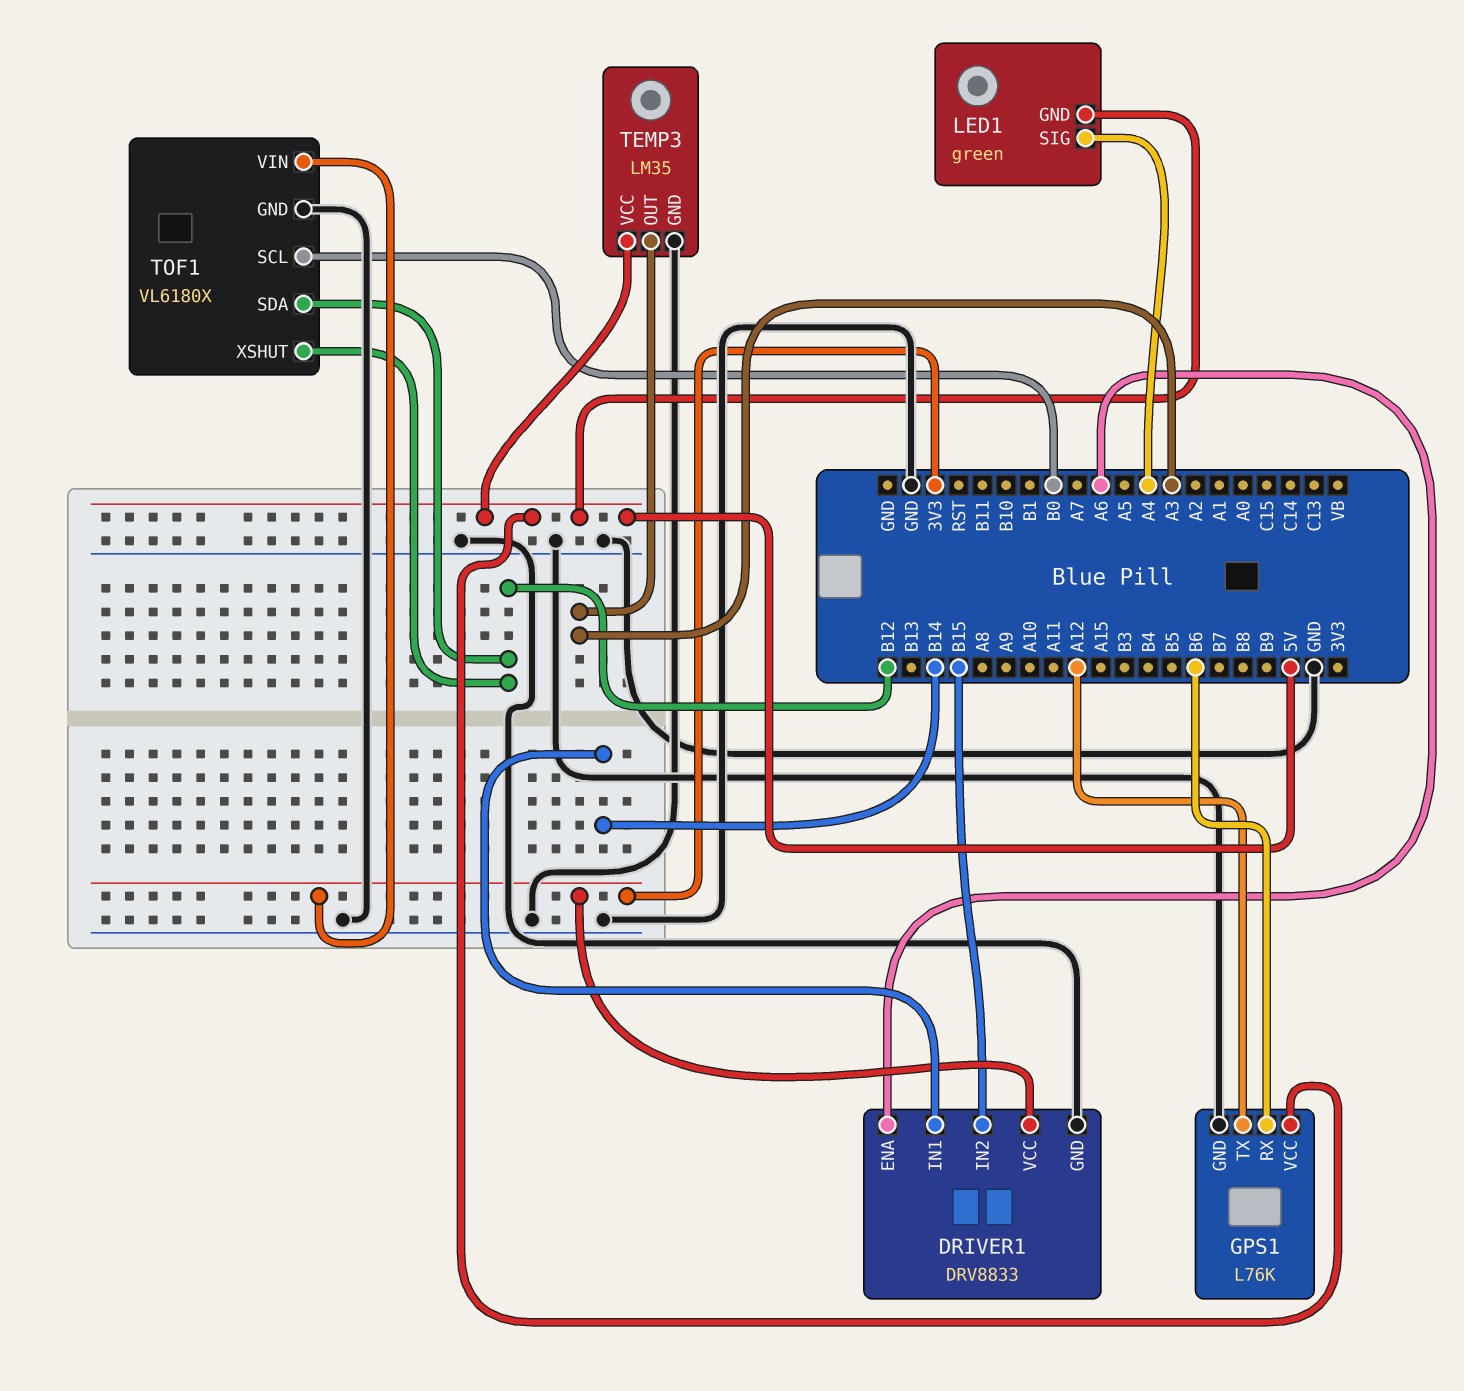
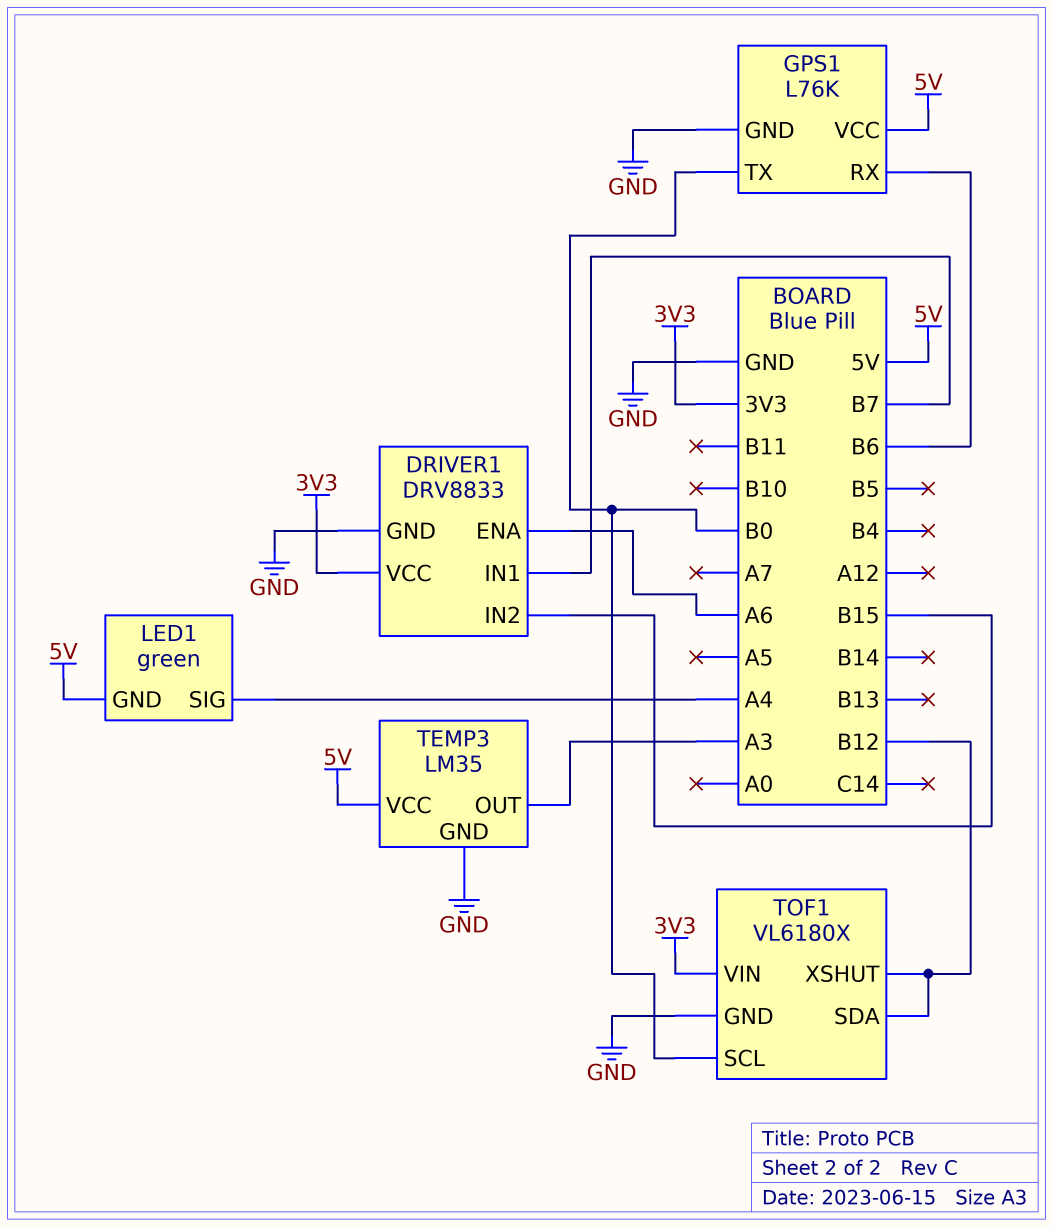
DRIVER1 pin IN1: B14 -> B7
GPS1 pin TX: A12 -> B0

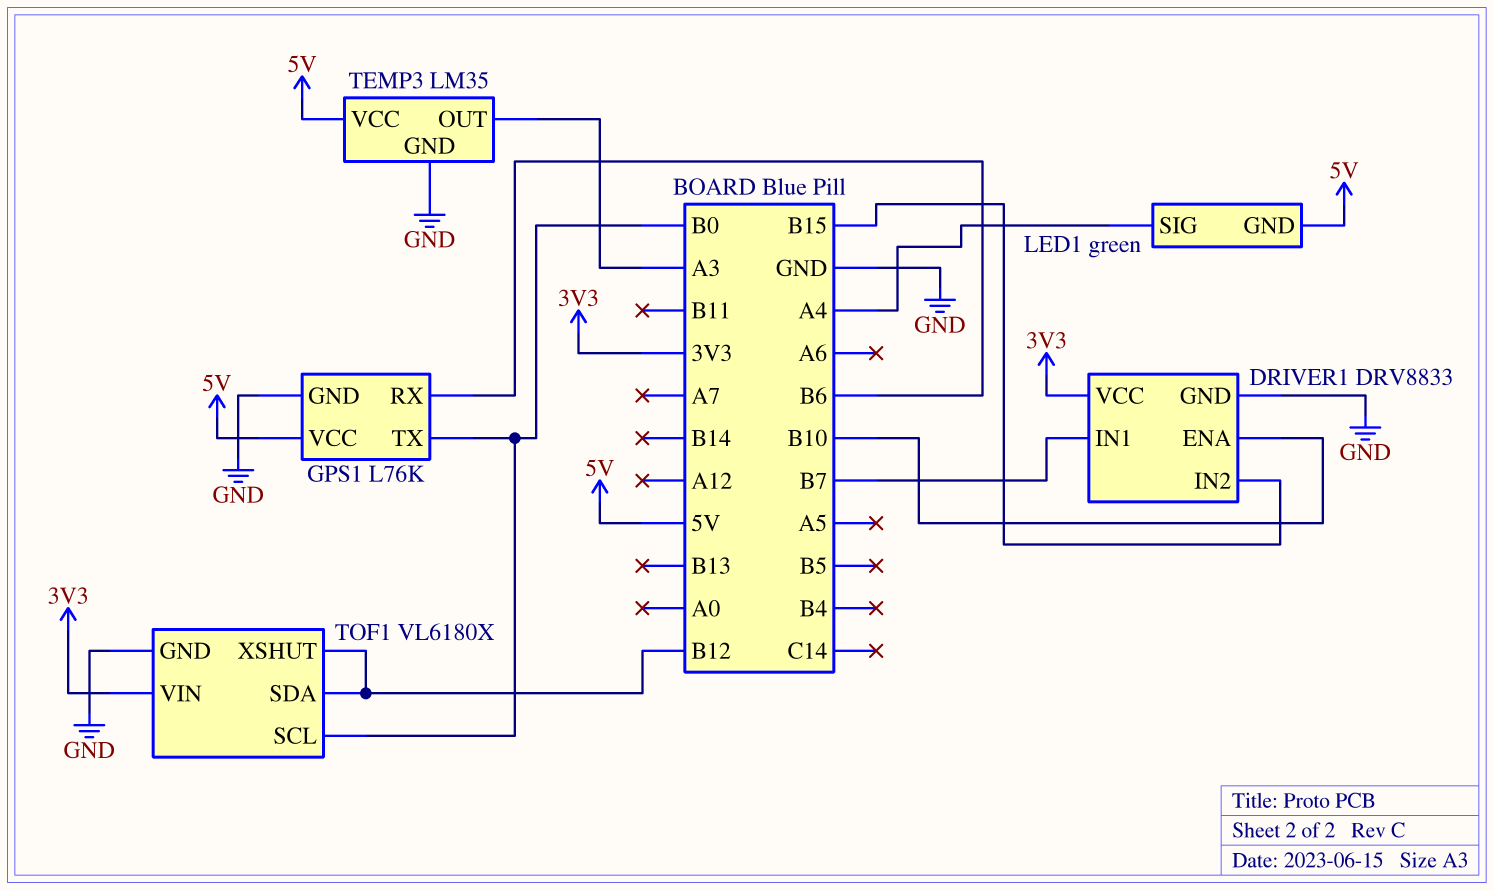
DRIVER1 pin ENA: A6 -> B10

